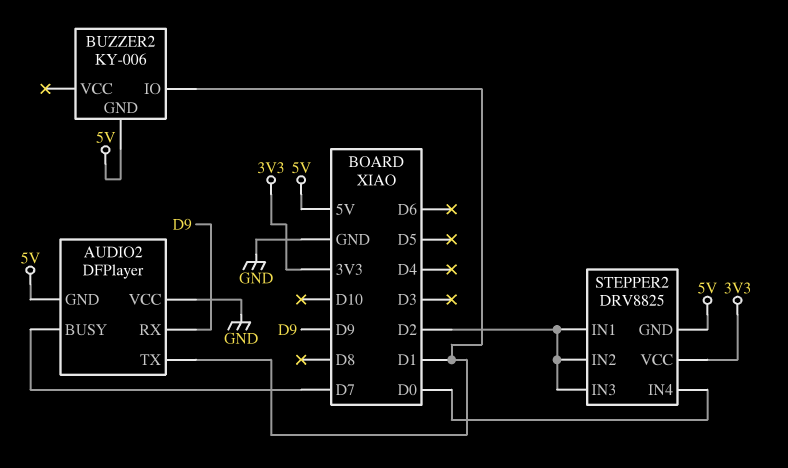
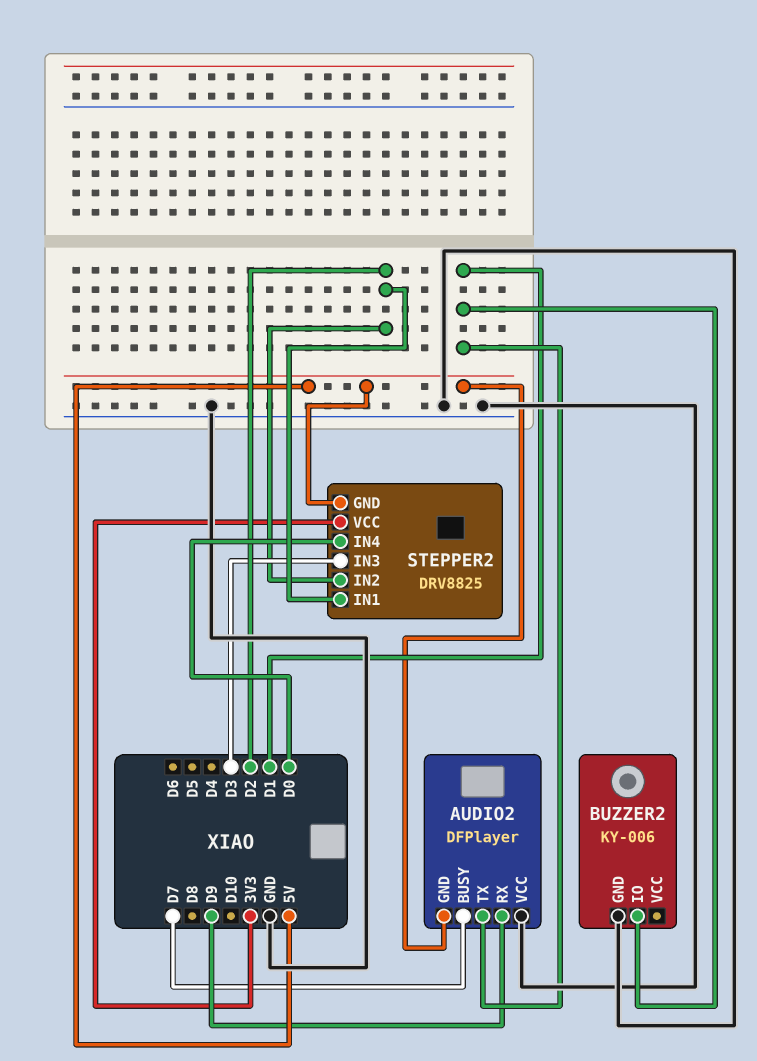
BUZZER2 pin GND: 5V -> GND
STEPPER2 pin IN3: D2 -> D3

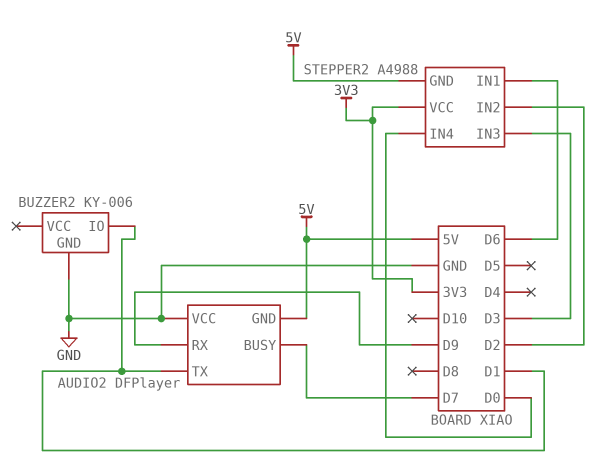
STEPPER2: DRV8825 -> A4988
STEPPER2 pin IN1: D2 -> D6

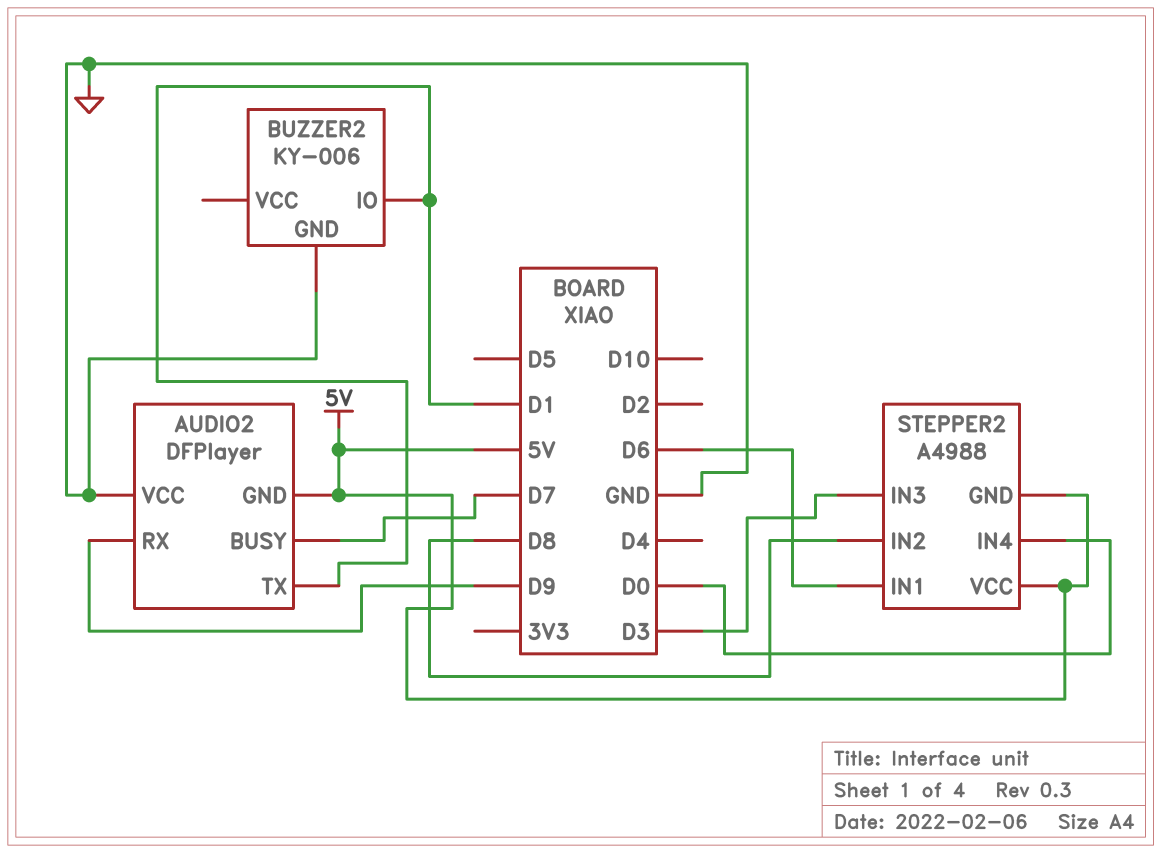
STEPPER2 pin IN2: D2 -> D8
STEPPER2 pin VCC: 3V3 -> 5V

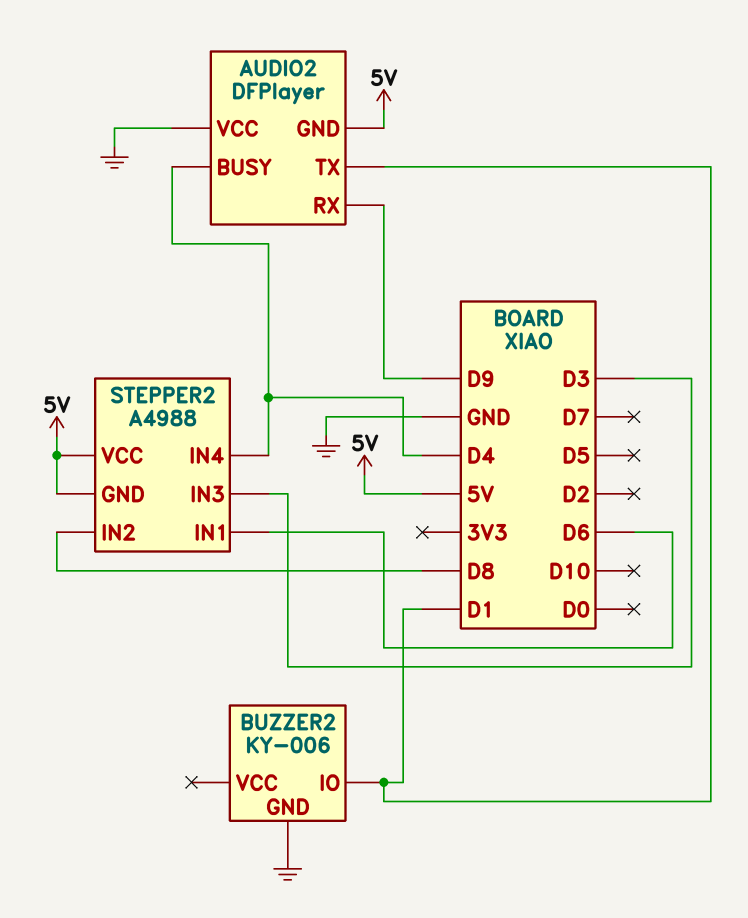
AUDIO2 pin BUSY: D7 -> D4
STEPPER2 pin IN4: D0 -> D4

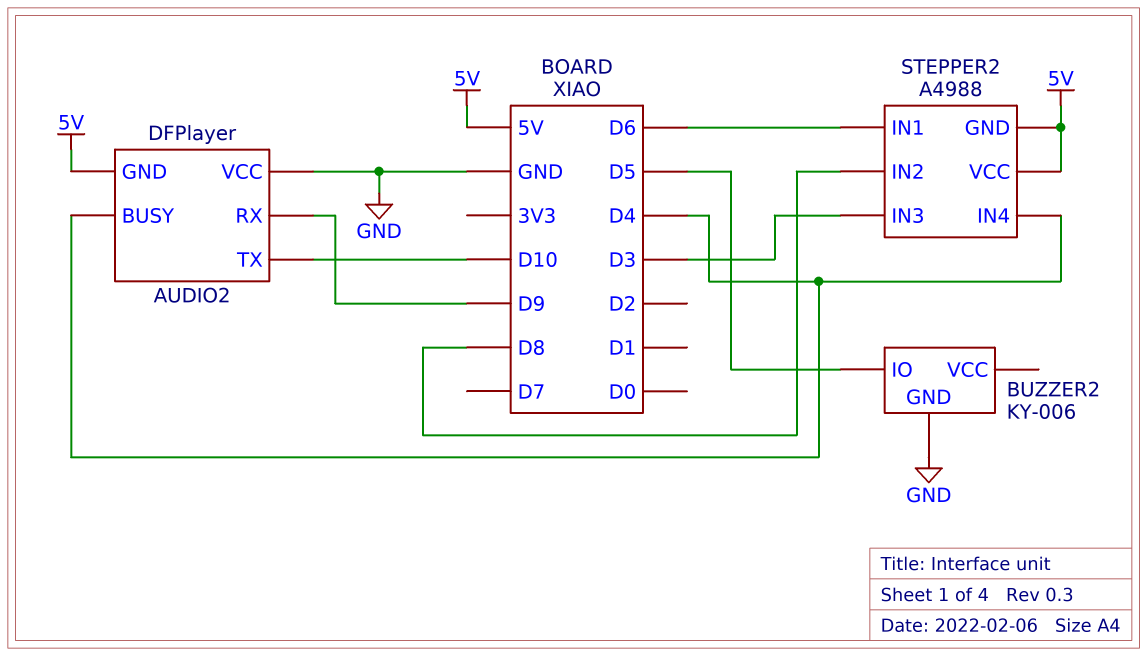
AUDIO2 pin TX: D1 -> D10
BUZZER2 pin IO: D1 -> D5

